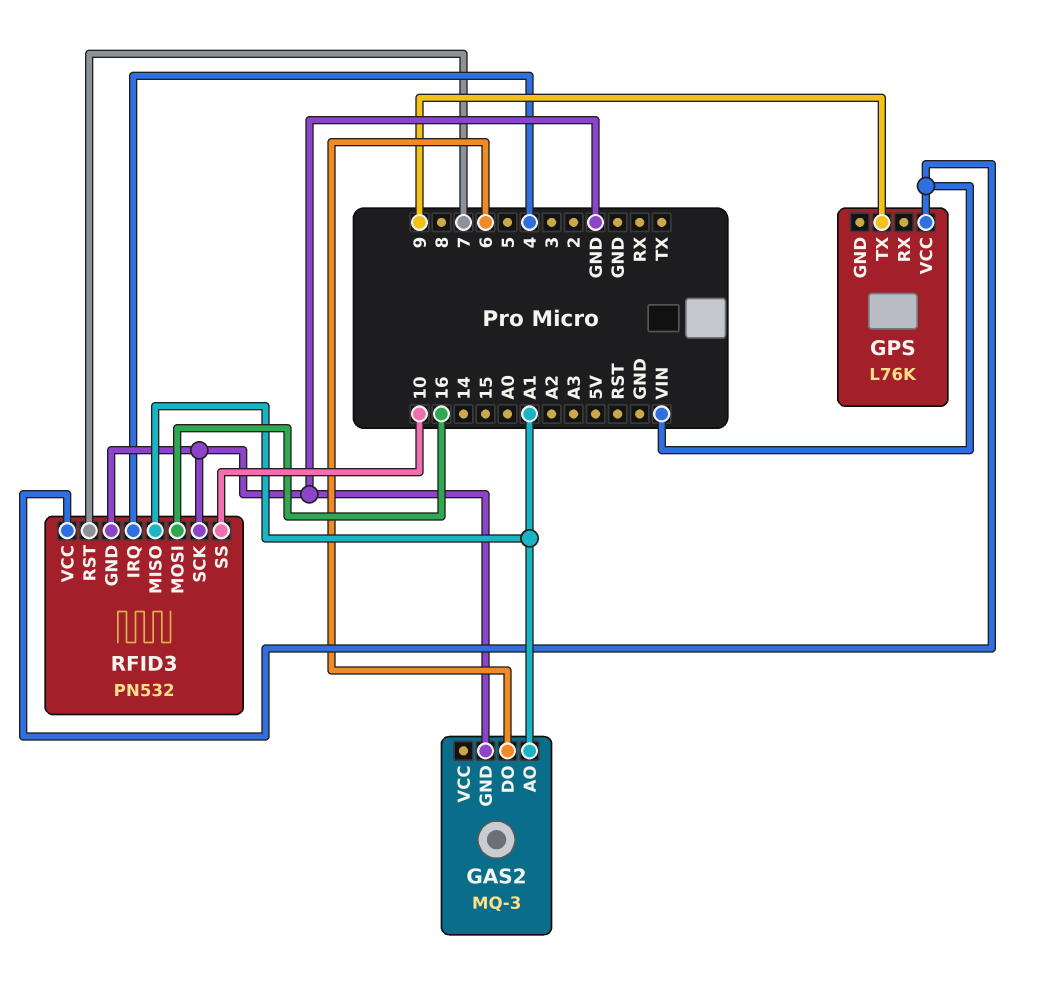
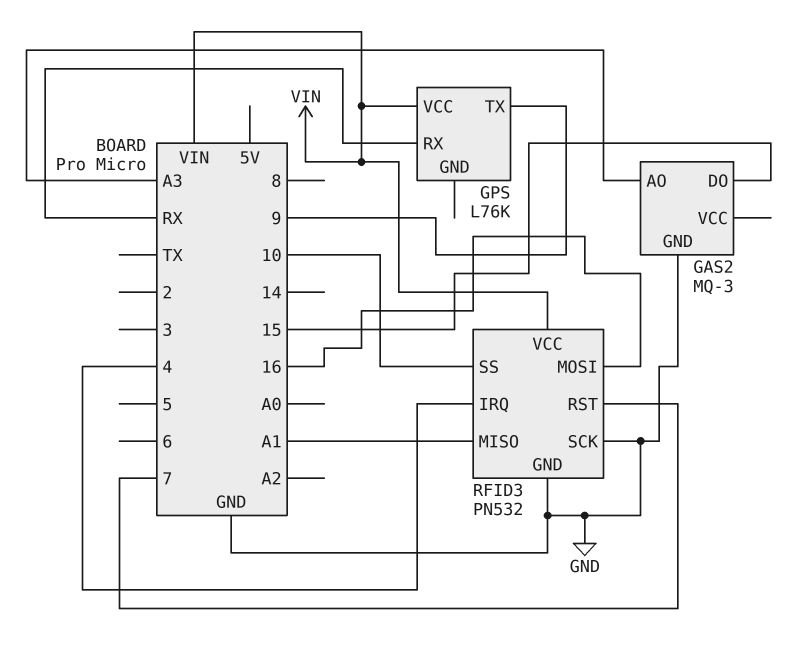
GAS2 pin AO: A1 -> A3
GAS2 pin DO: 6 -> 15
GPS pin RX: none -> RX

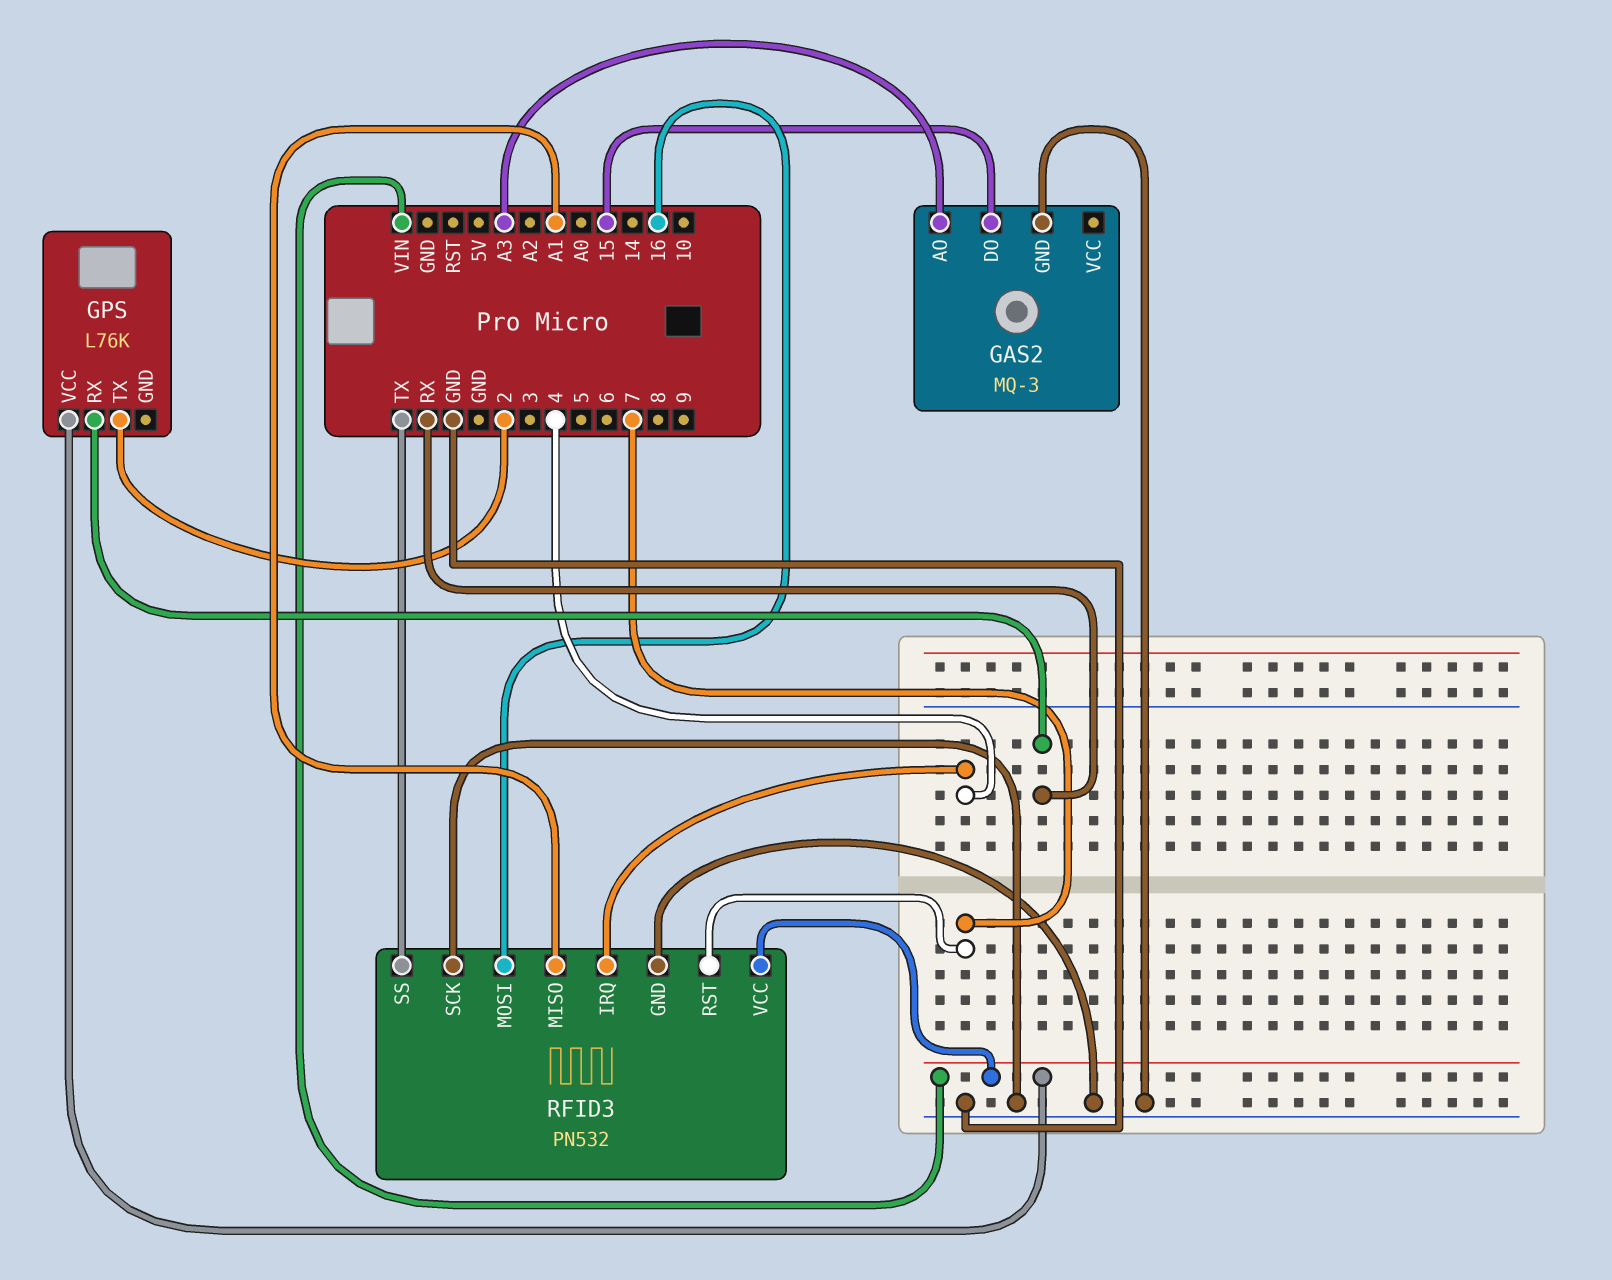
GPS pin TX: 9 -> 2
RFID3 pin SS: 10 -> TX

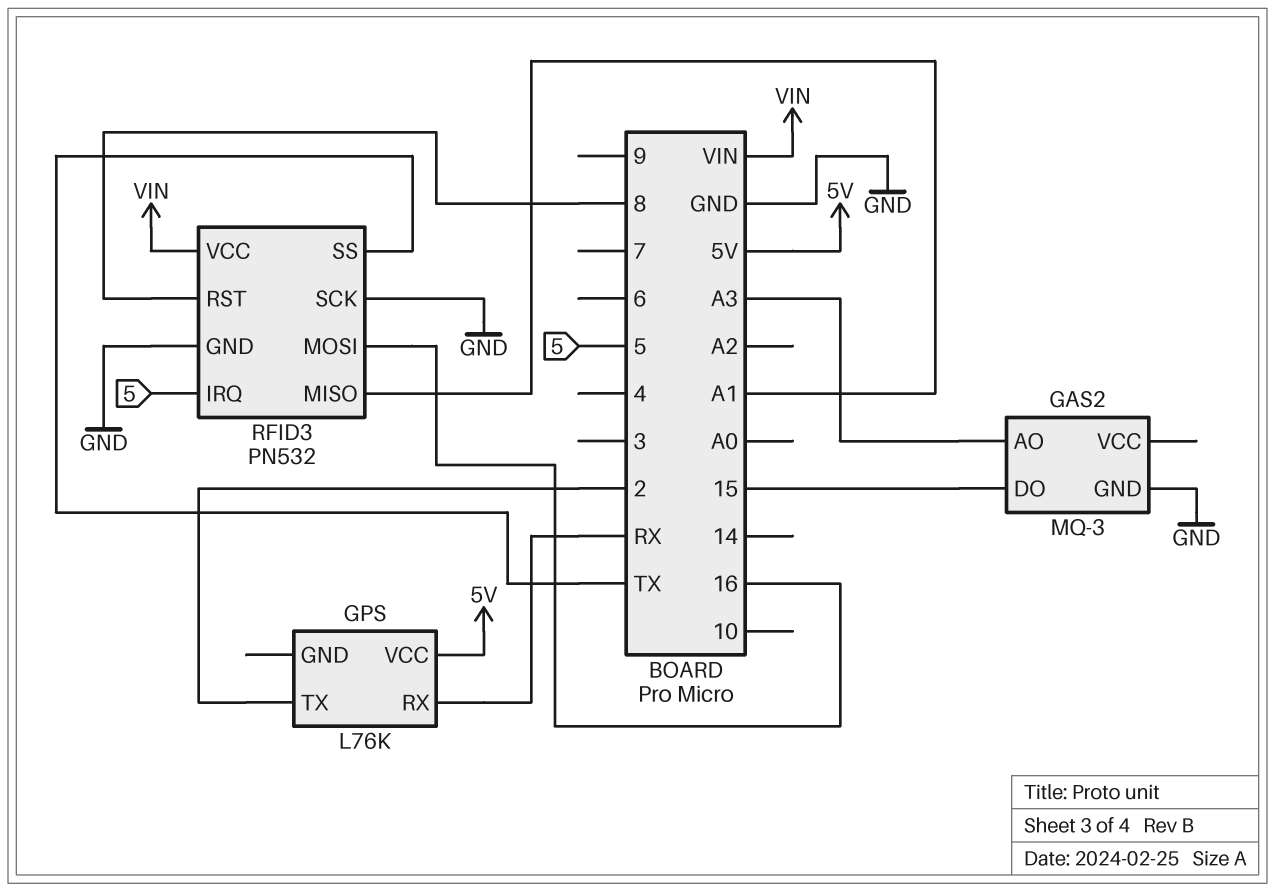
GPS pin VCC: VIN -> 5V
RFID3 pin IRQ: 4 -> 5
RFID3 pin RST: 7 -> 8

